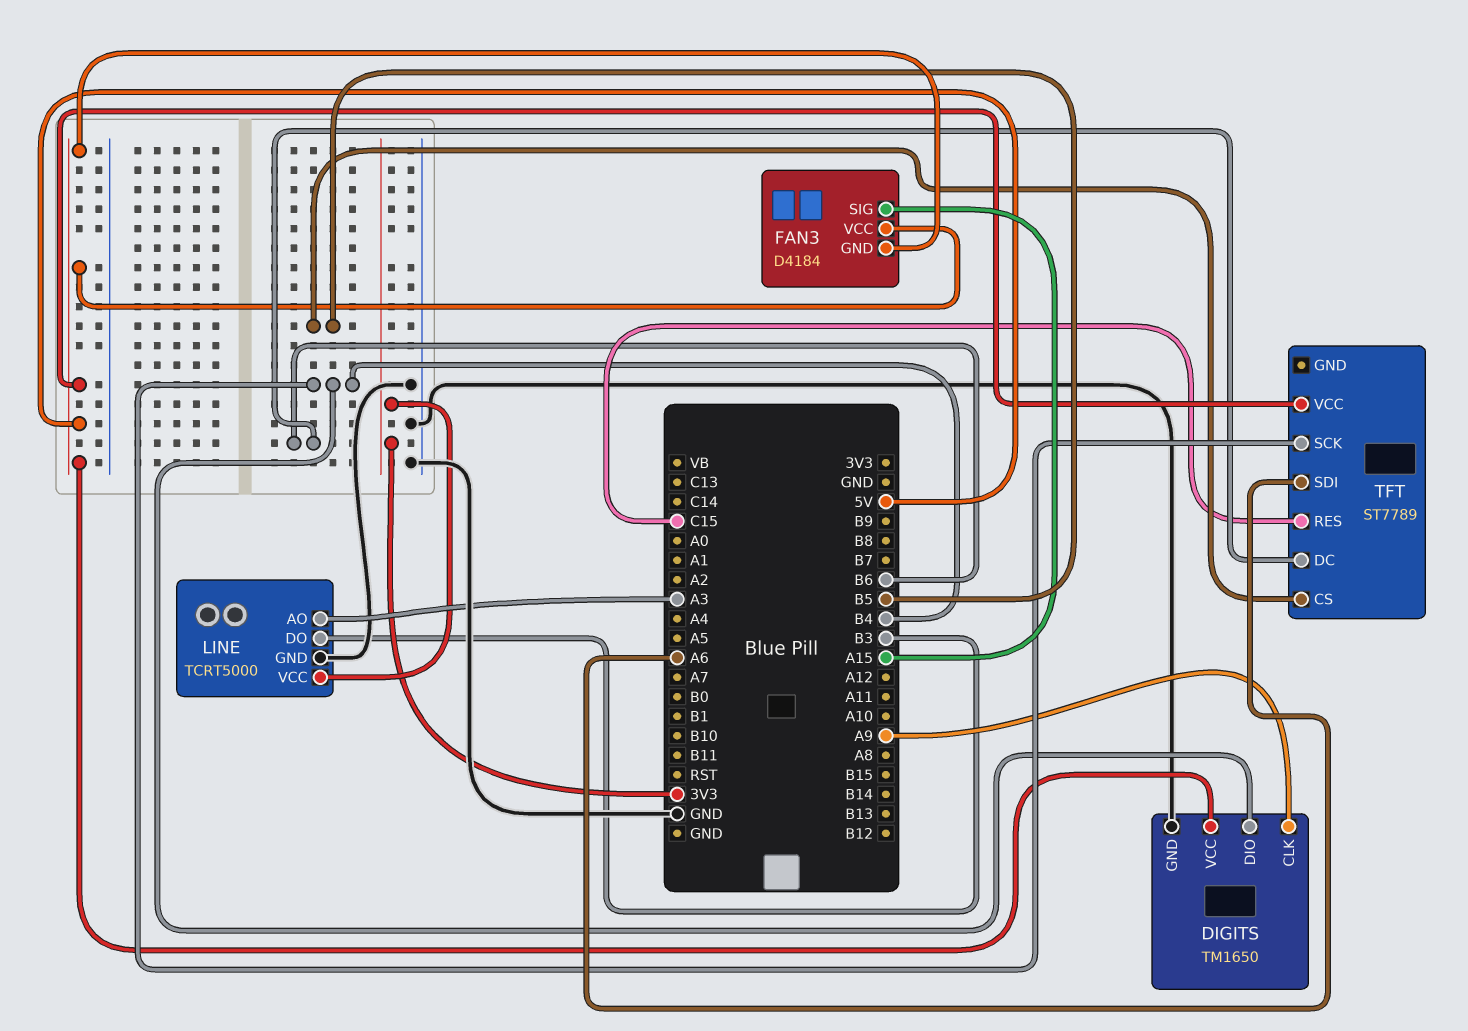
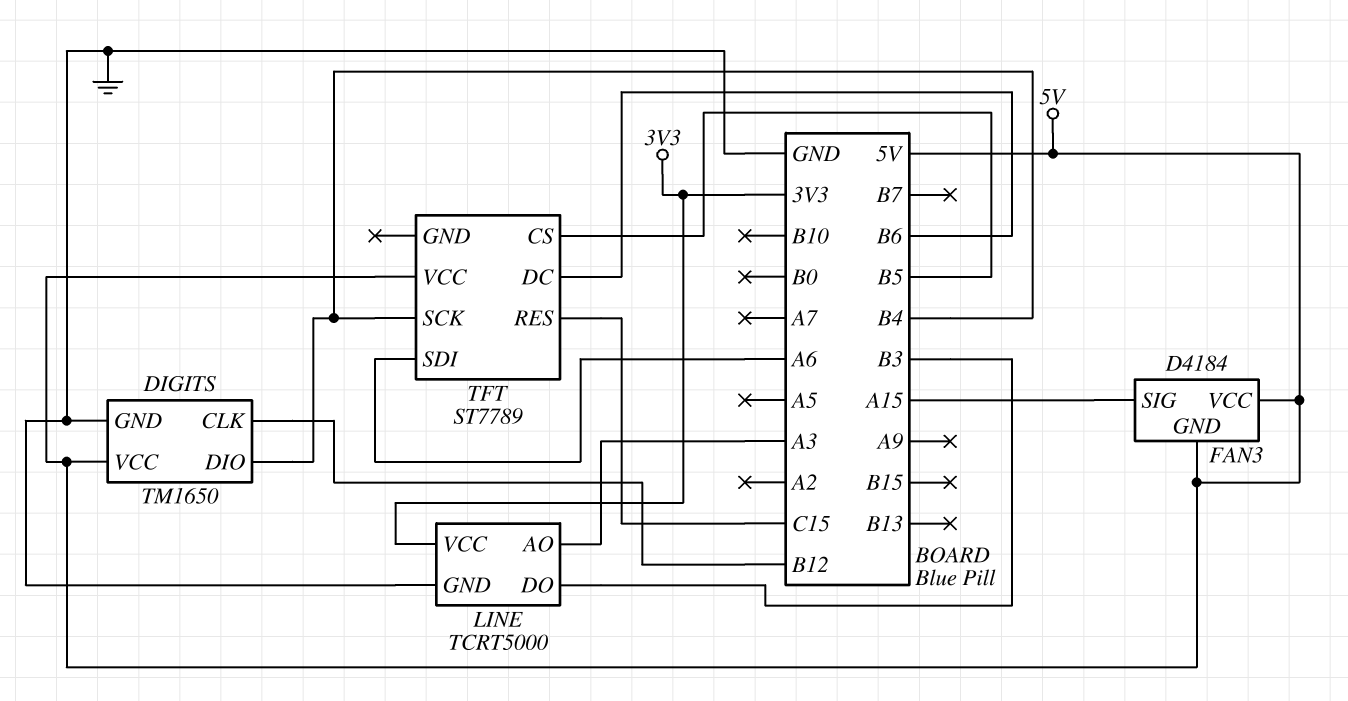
DIGITS pin CLK: A9 -> B12

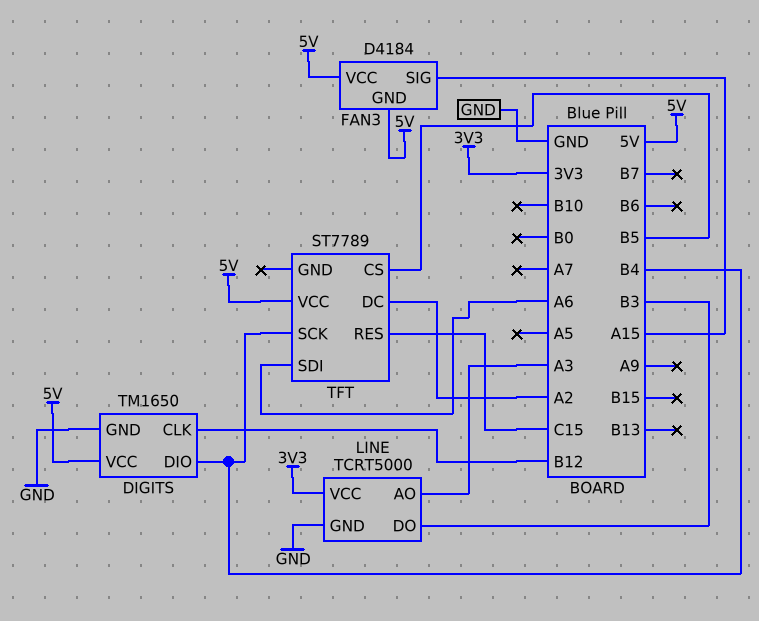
TFT pin DC: B6 -> A2

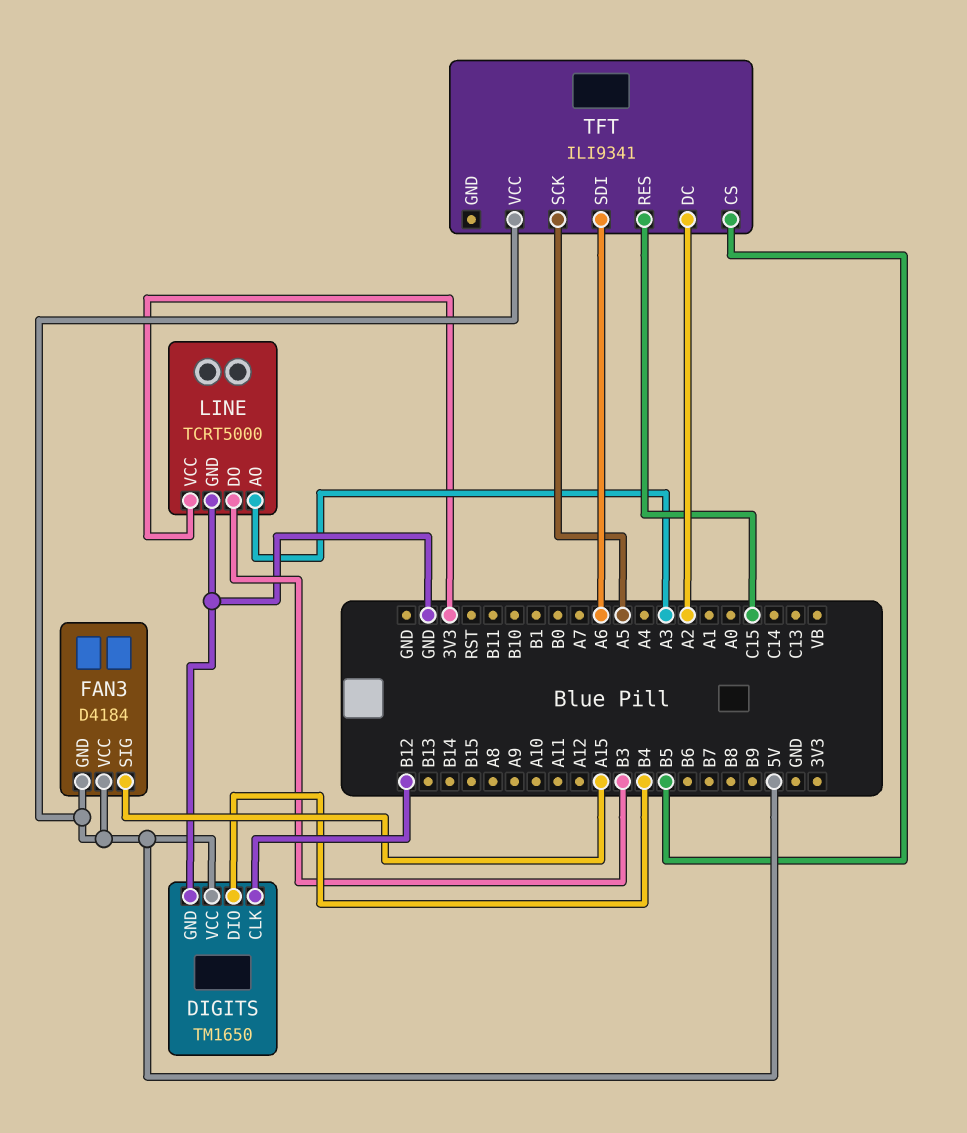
TFT: ST7789 -> ILI9341
TFT pin SCK: B4 -> A5

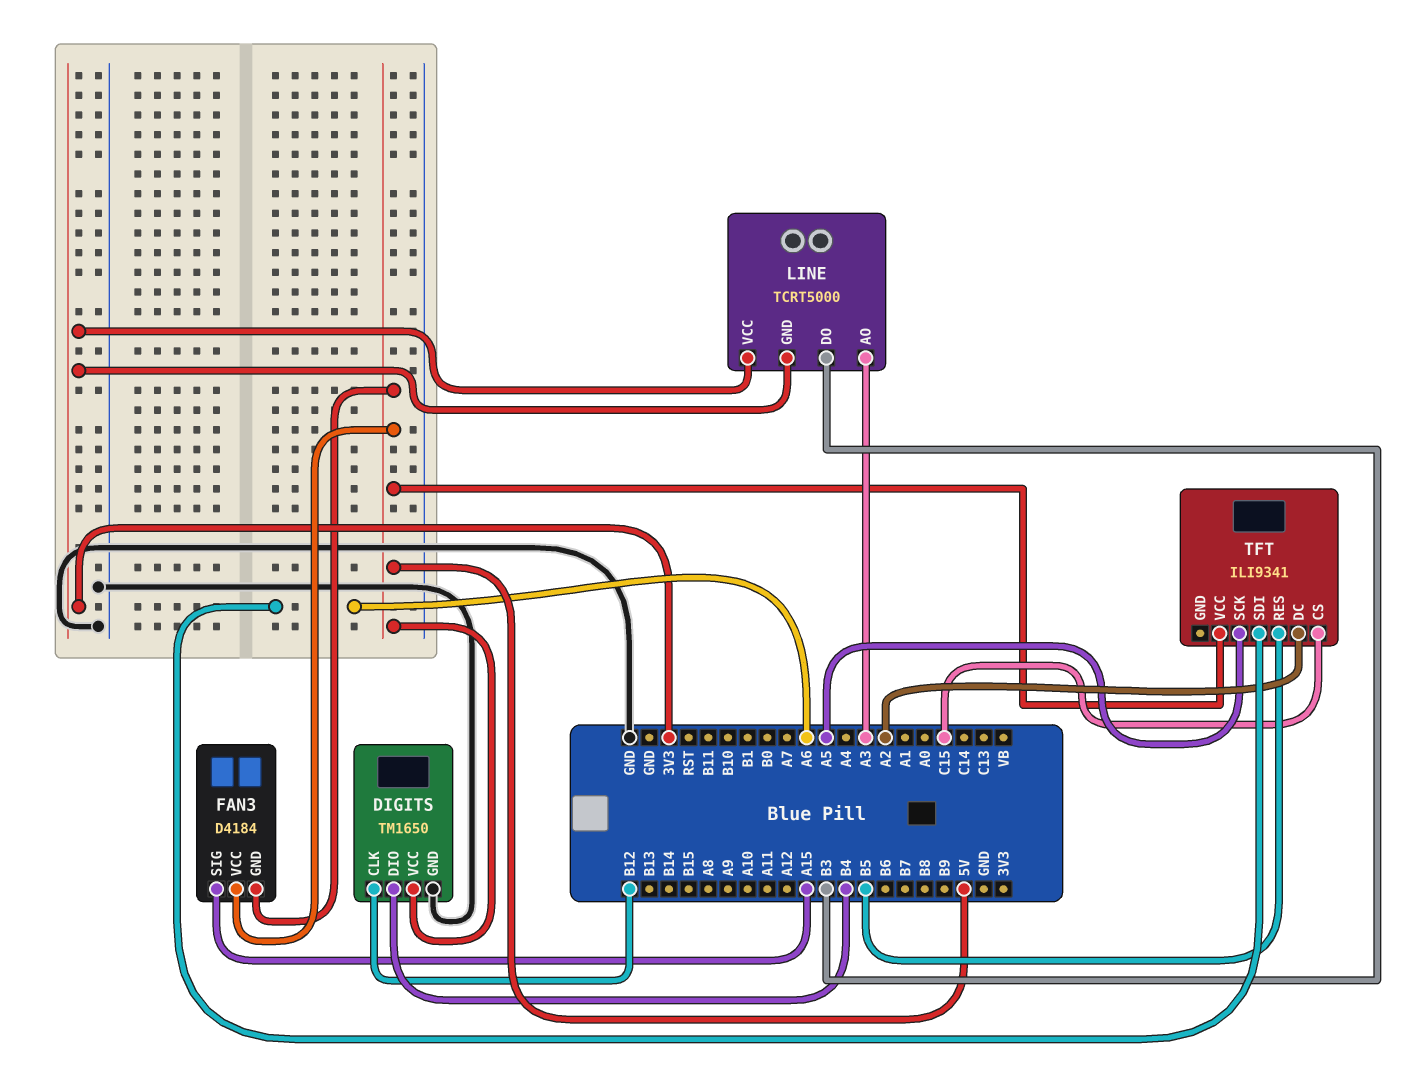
LINE pin GND: GND -> 3V3
TFT pin CS: B5 -> C15
TFT pin RES: C15 -> B5

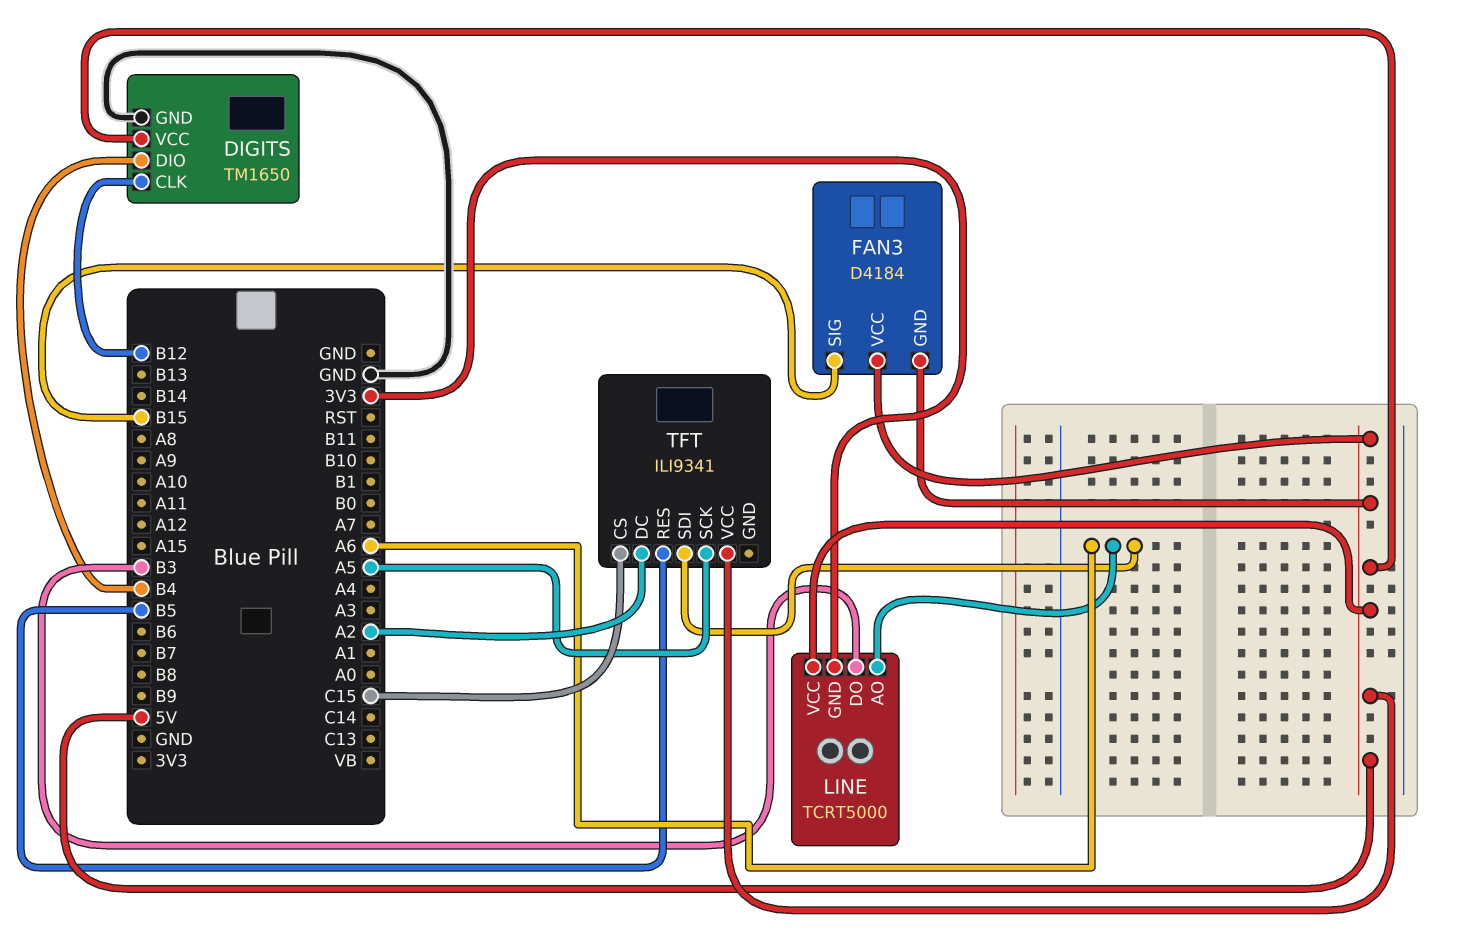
FAN3 pin SIG: A15 -> B15
LINE pin AO: A3 -> A6
LINE pin VCC: 3V3 -> 5V

